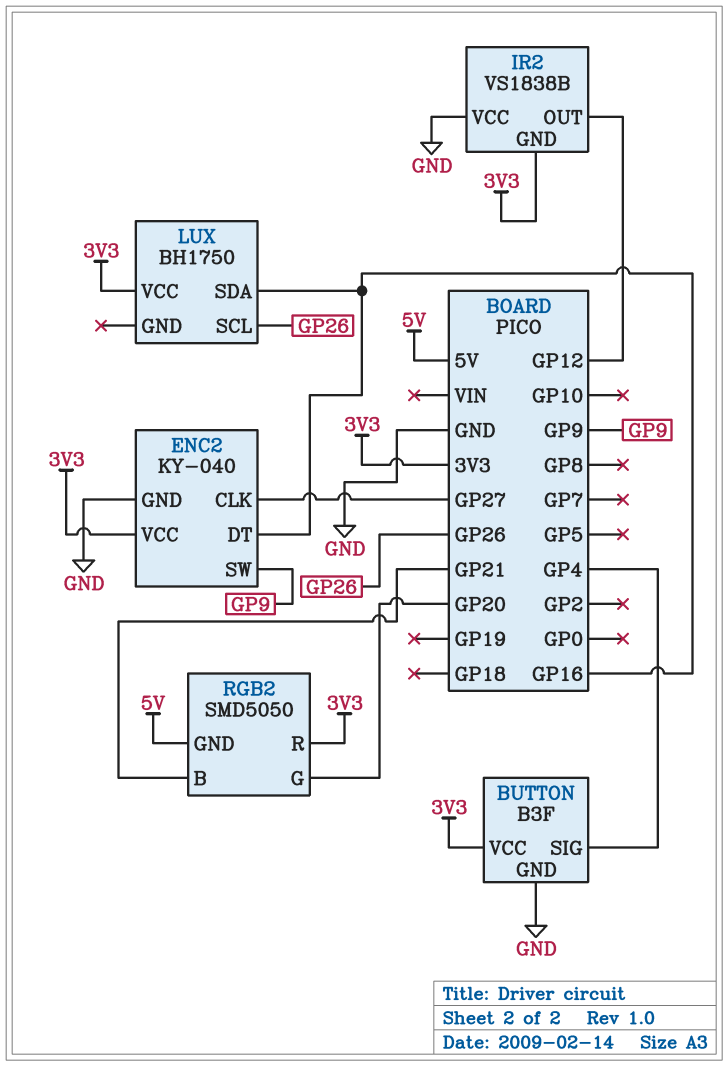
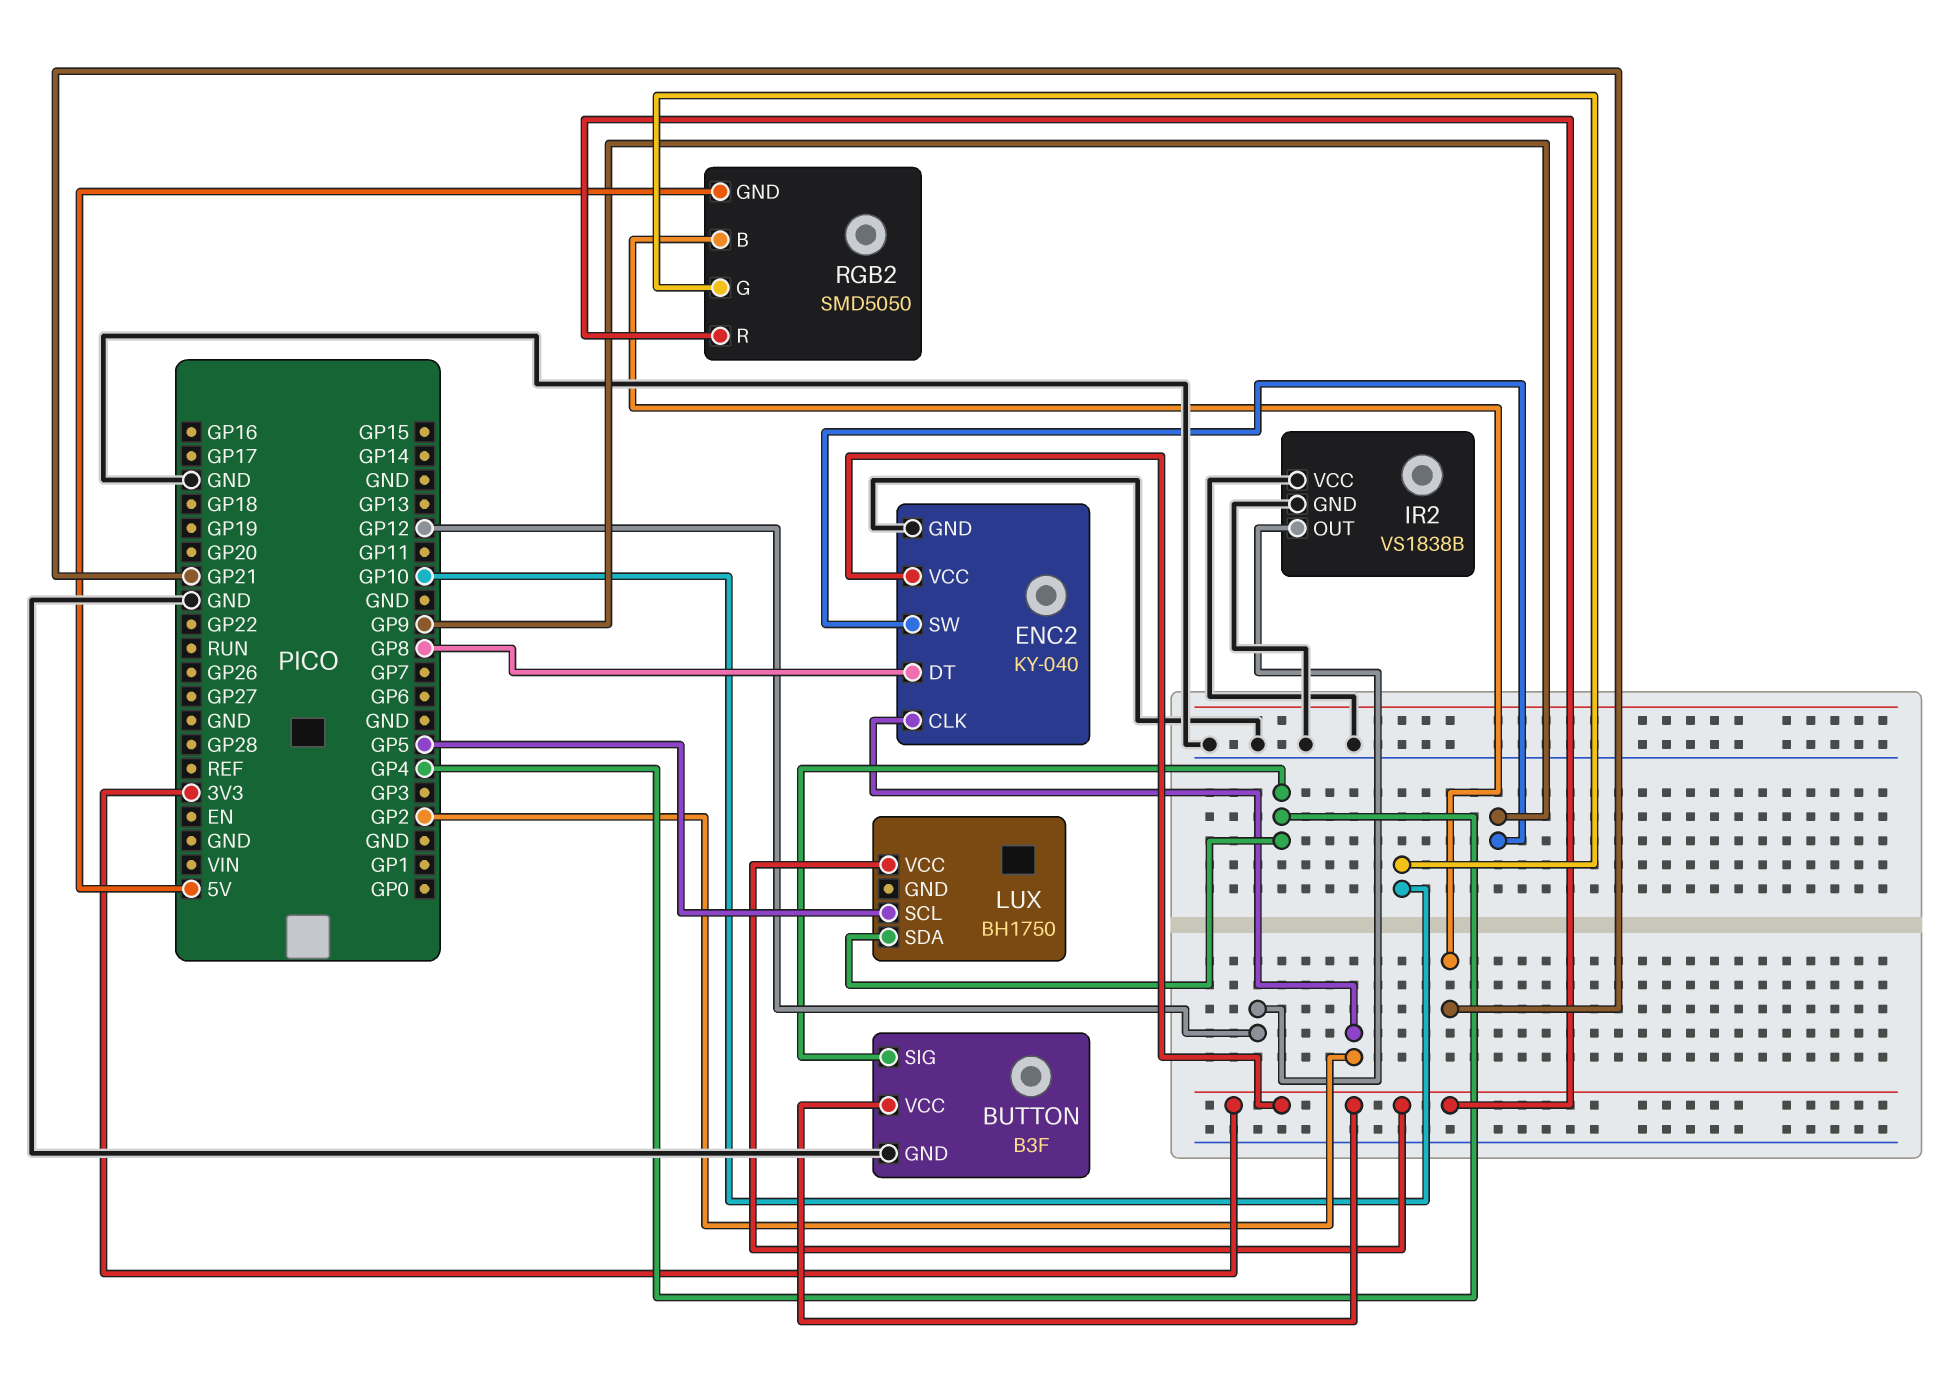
ENC2 pin CLK: GP27 -> GP2
ENC2 pin DT: GP16 -> GP8
IR2 pin GND: 3V3 -> GND
LUX pin SCL: GP26 -> GP5
LUX pin SDA: GP16 -> GP4
RGB2 pin G: GP20 -> GP10

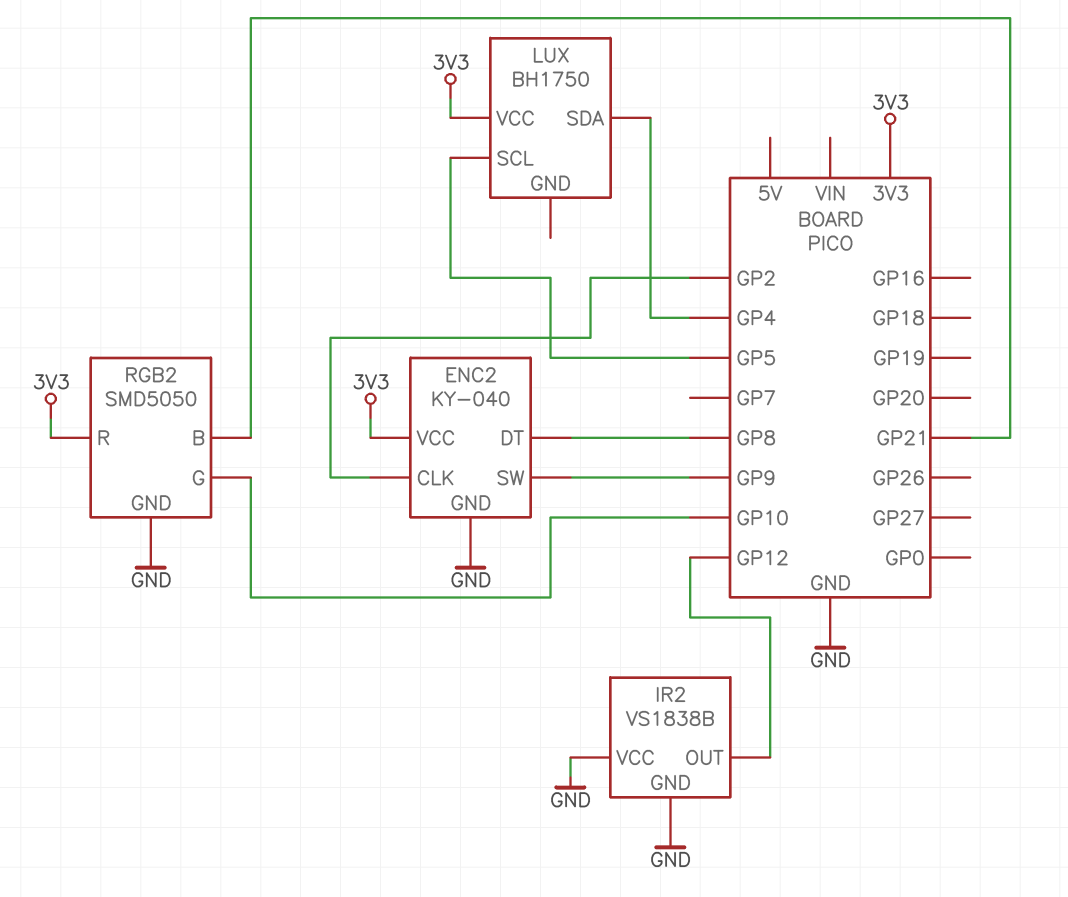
BUTTON: B3F -> none
BUTTON pin GND: GND -> none
BUTTON pin SIG: GP4 -> none
BUTTON pin VCC: 3V3 -> none
RGB2 pin GND: 5V -> GND

